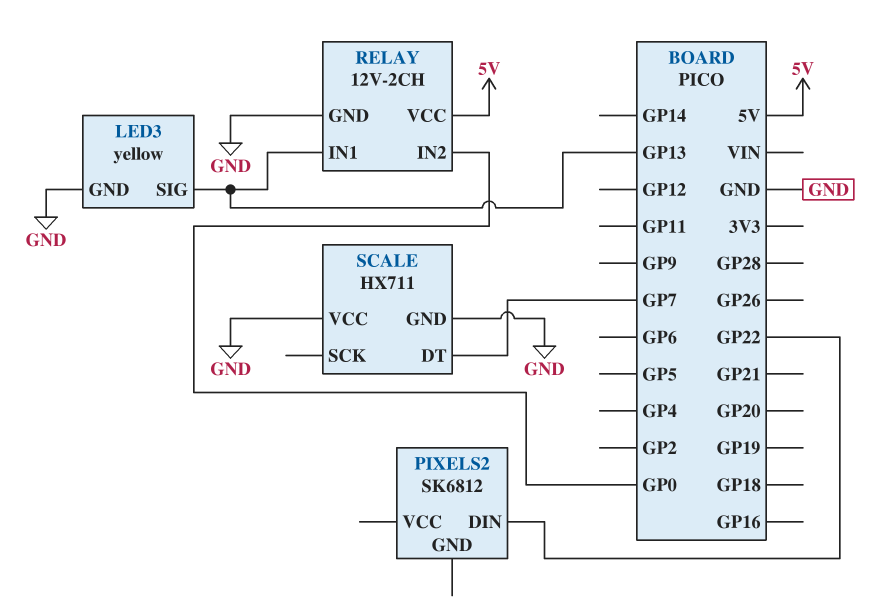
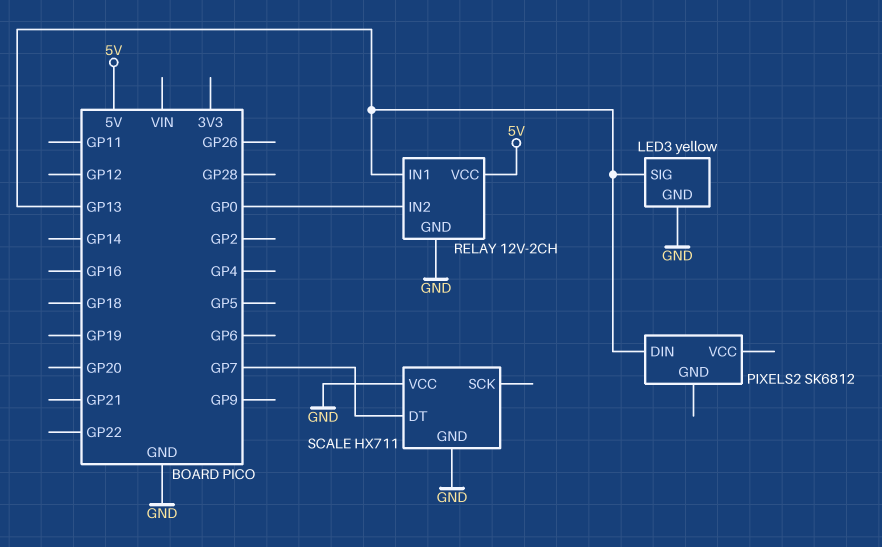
PIXELS2 pin DIN: GP22 -> GP13

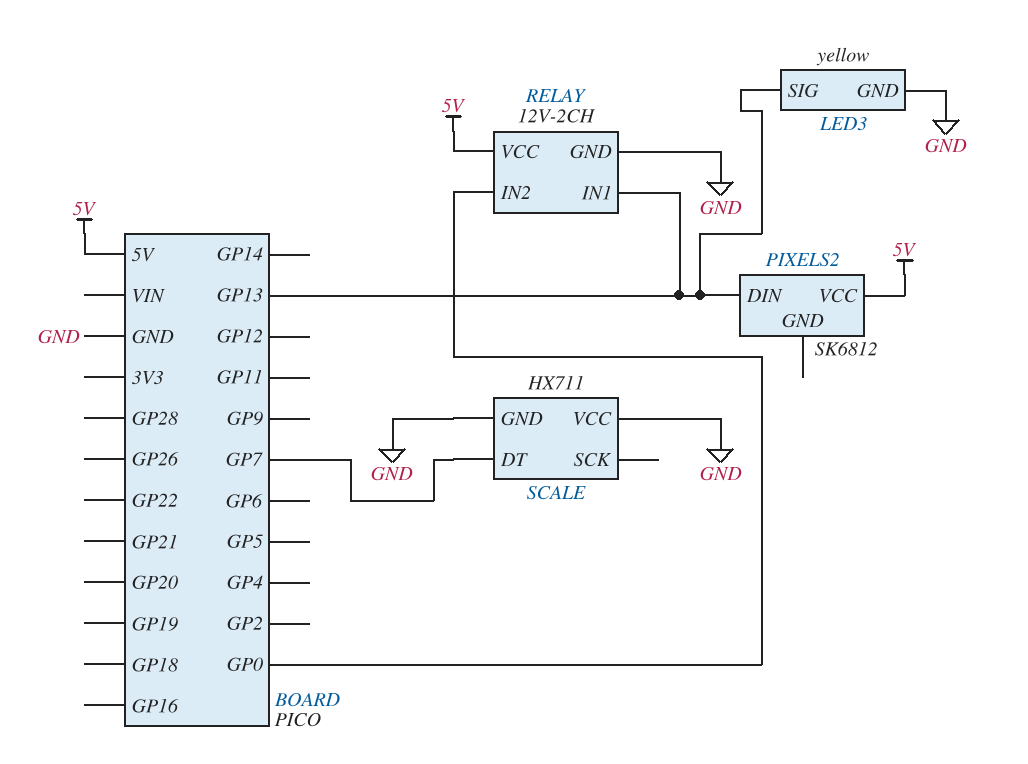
PIXELS2 pin VCC: none -> 5V

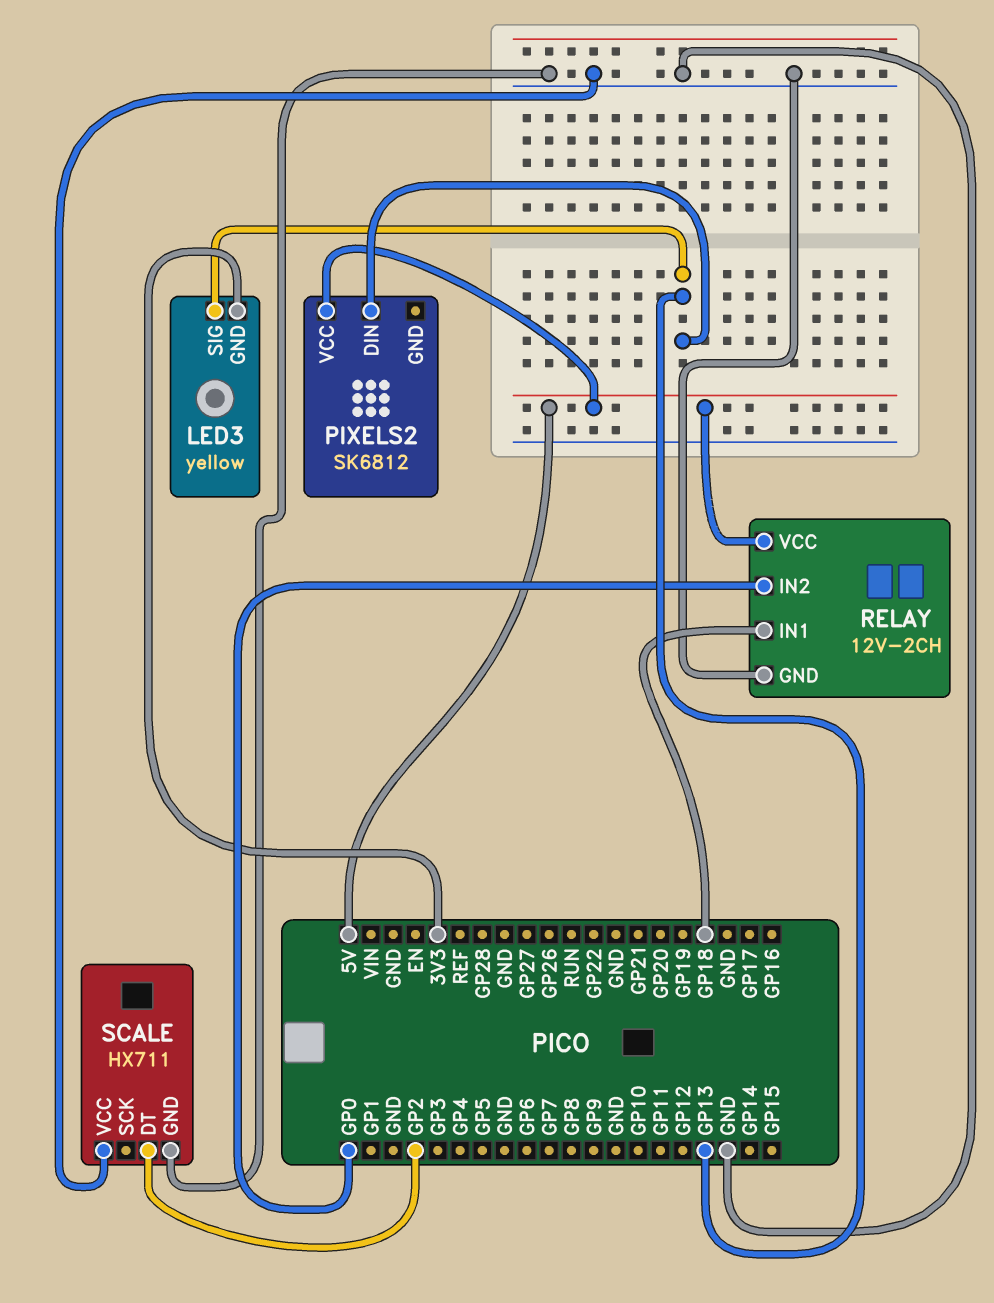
LED3 pin GND: GND -> 3V3
RELAY pin IN1: GP13 -> GP18
SCALE pin DT: GP7 -> GP2

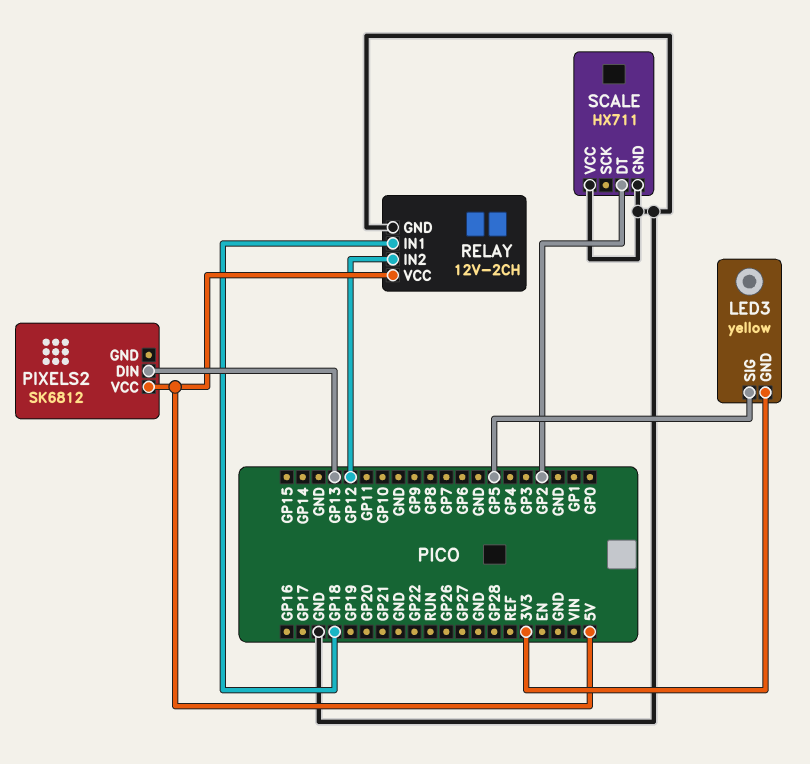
LED3 pin SIG: GP13 -> GP5
RELAY pin IN2: GP0 -> GP12

